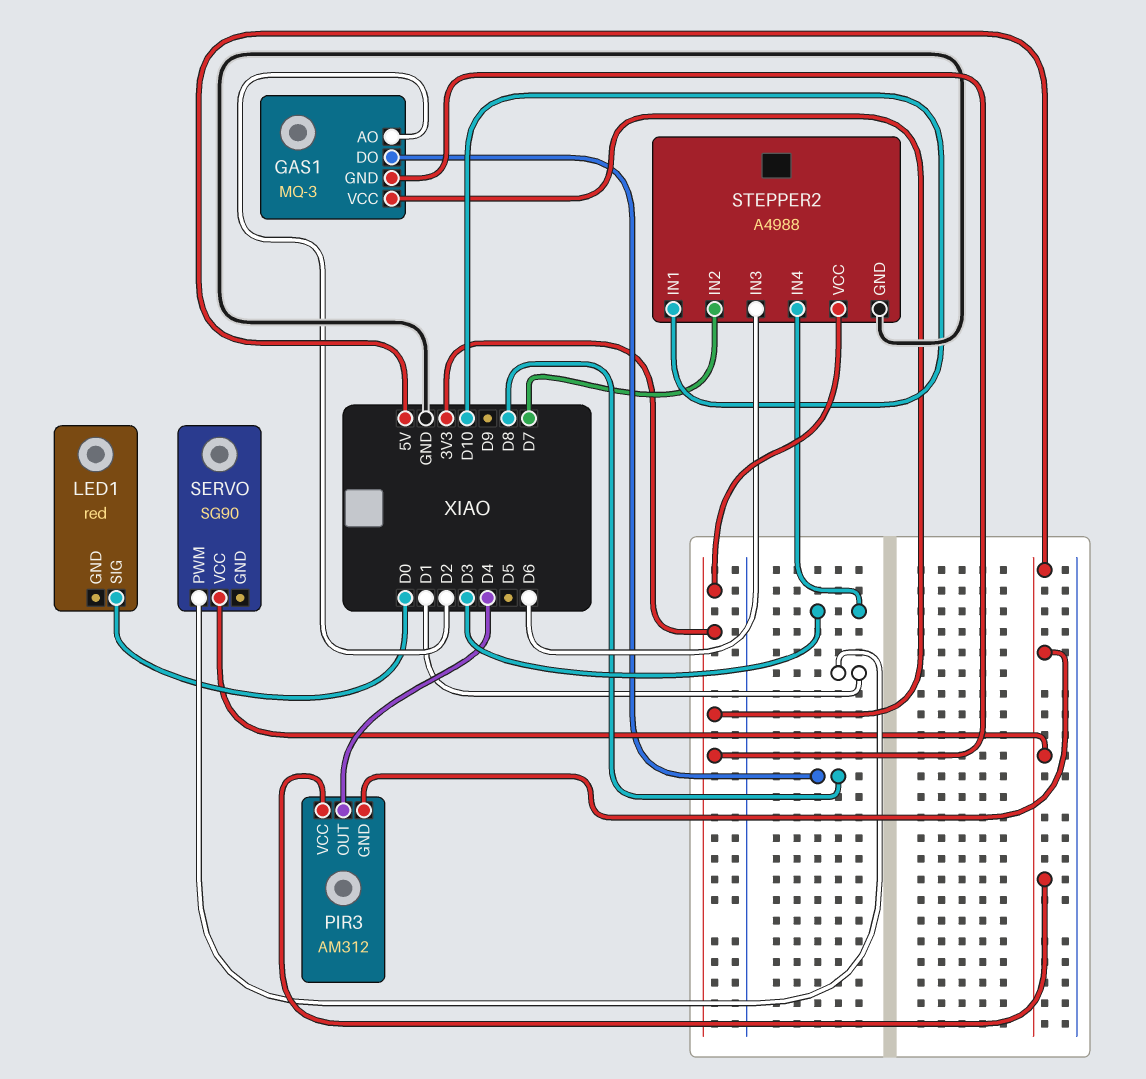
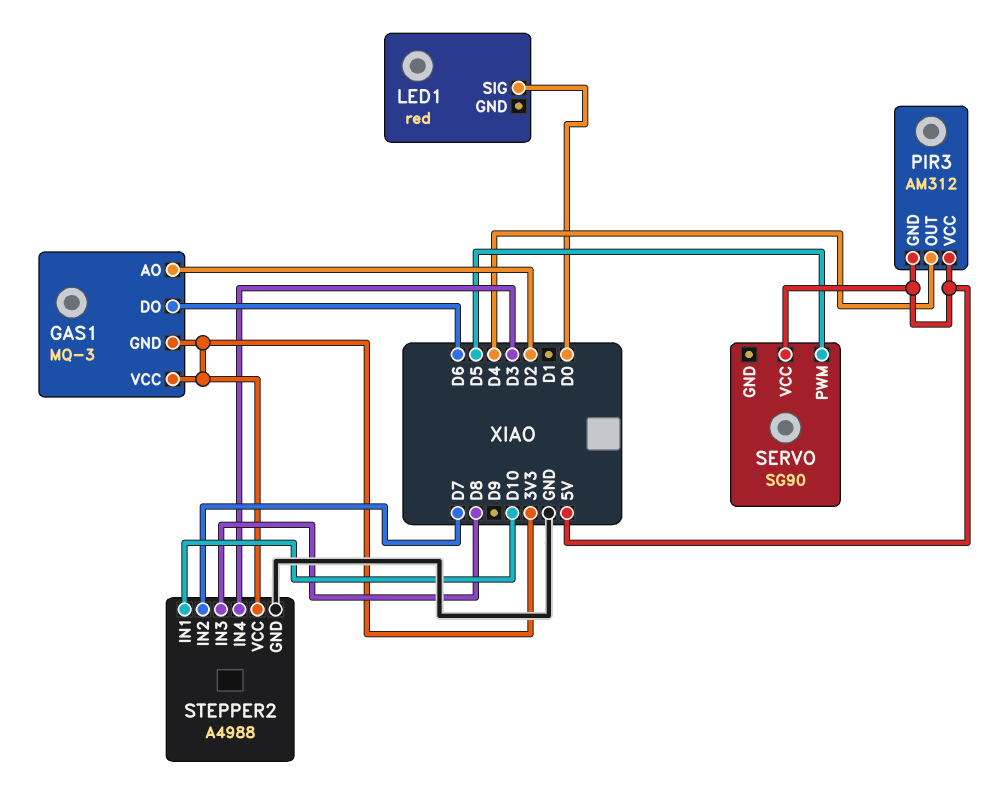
GAS1 pin DO: D8 -> D6
SERVO pin PWM: D1 -> D5
STEPPER2 pin IN3: D6 -> D8

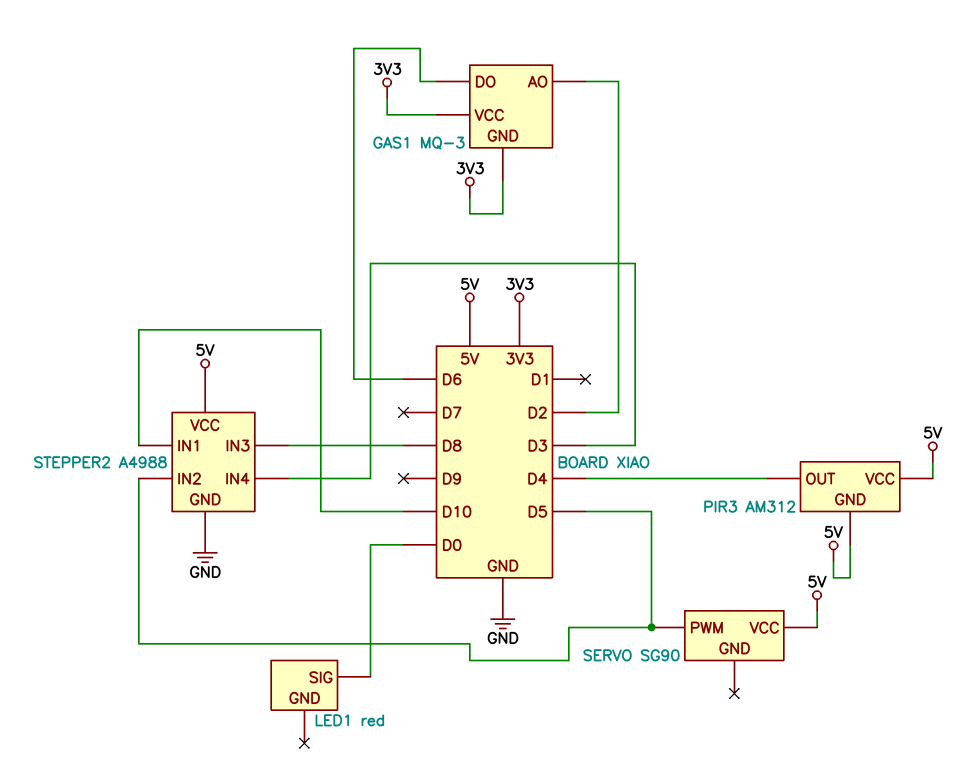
STEPPER2 pin IN2: D7 -> D5
STEPPER2 pin VCC: 3V3 -> 5V

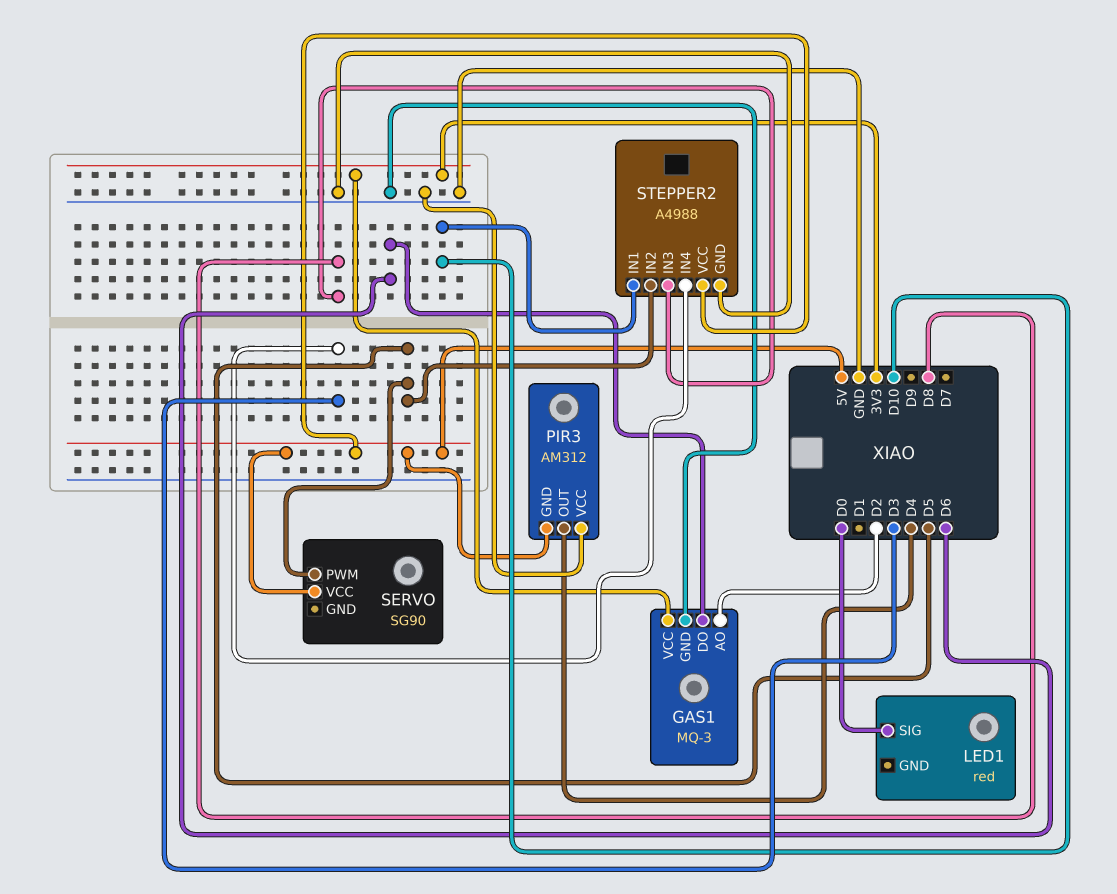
GAS1 pin GND: 3V3 -> GND
PIR3 pin VCC: 5V -> GND

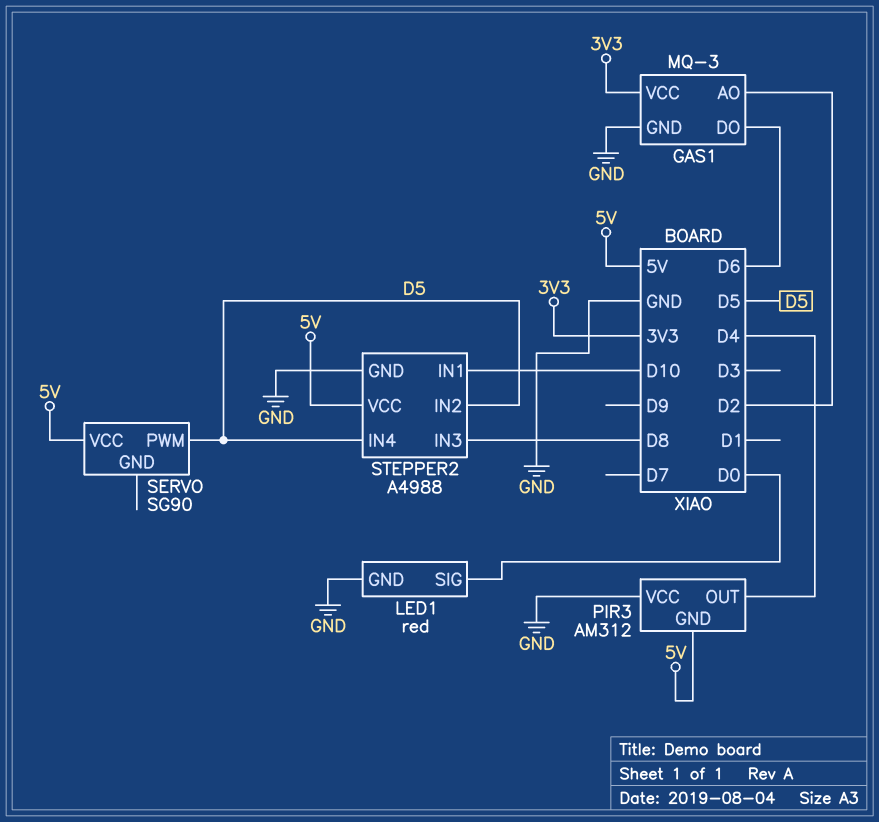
LED1 pin GND: none -> GND
STEPPER2 pin IN4: D3 -> D5

